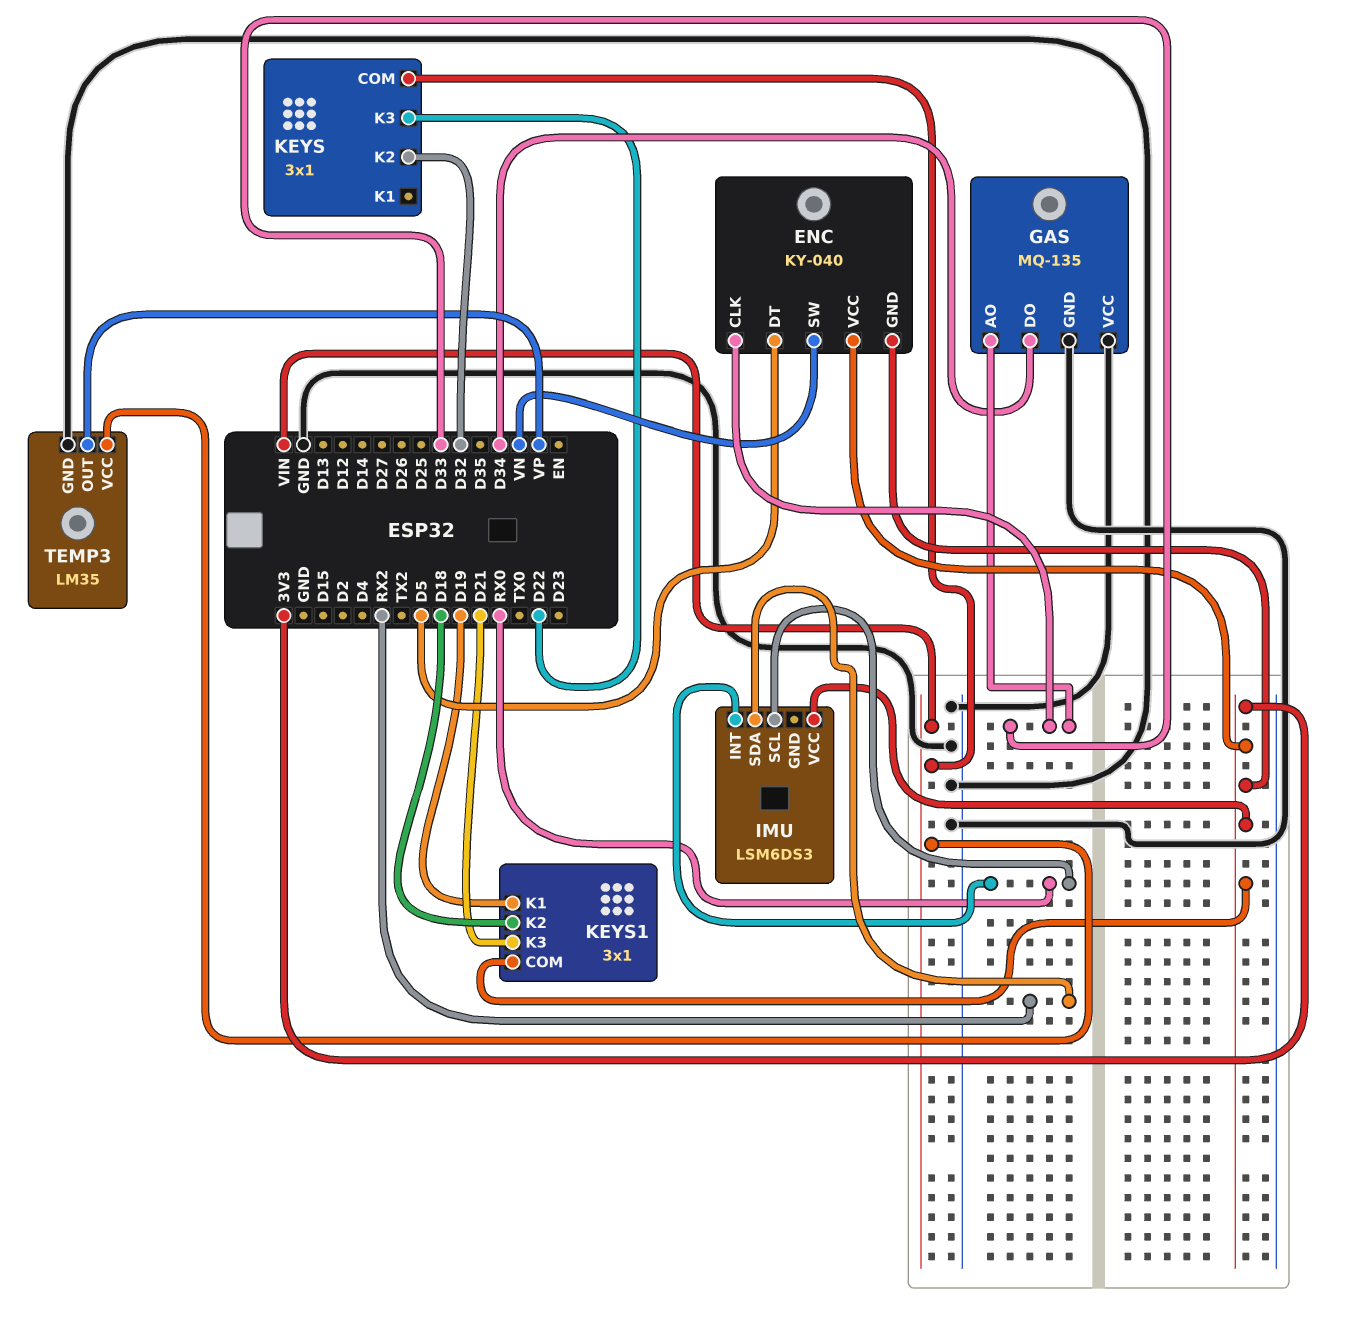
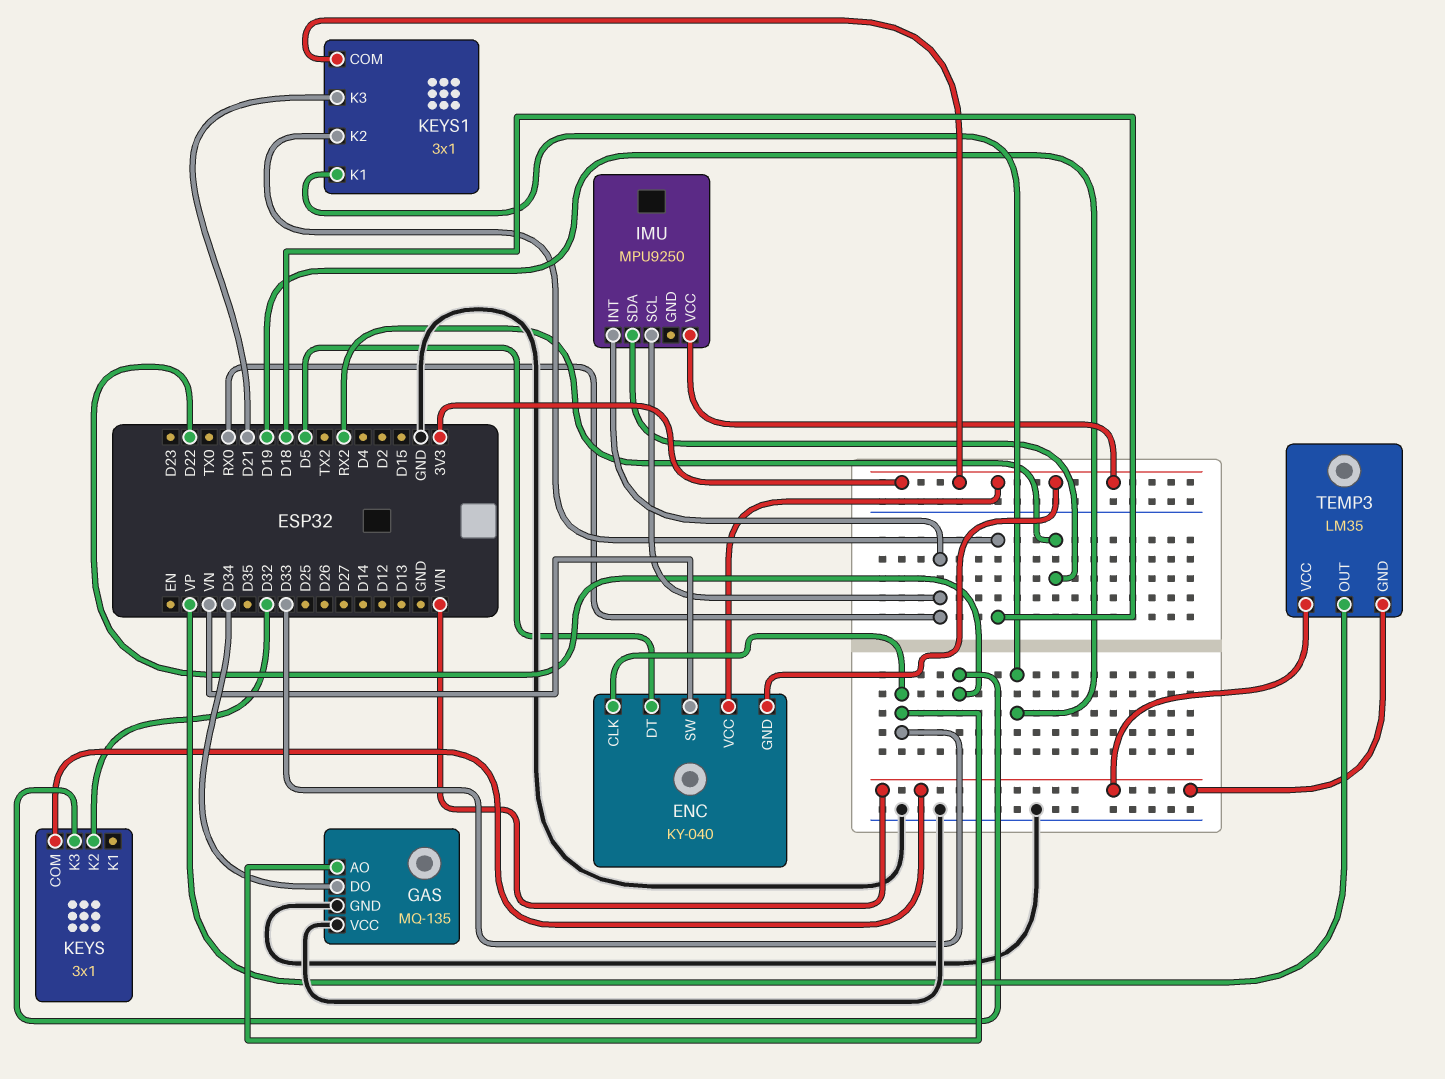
IMU: LSM6DS3 -> MPU9250
TEMP3 pin GND: GND -> VIN

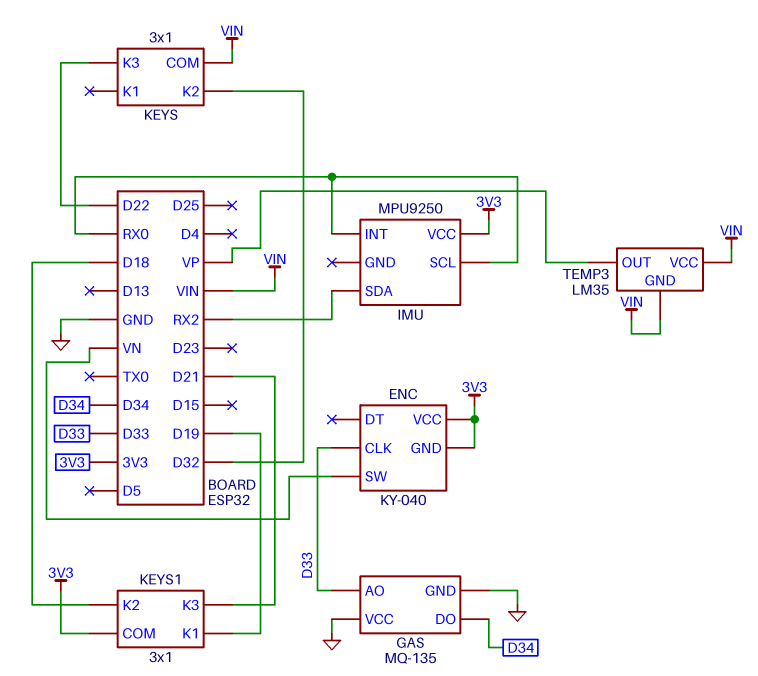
ENC pin DT: D5 -> none

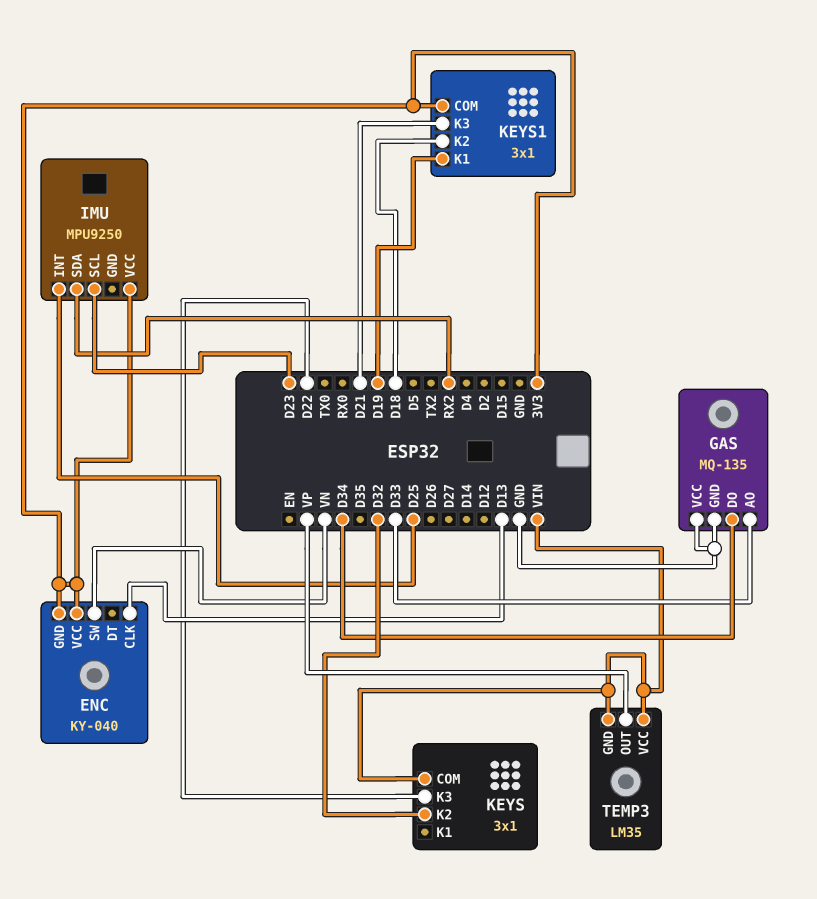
ENC pin CLK: D33 -> D13
IMU pin INT: RX0 -> D25
IMU pin SCL: RX0 -> D23

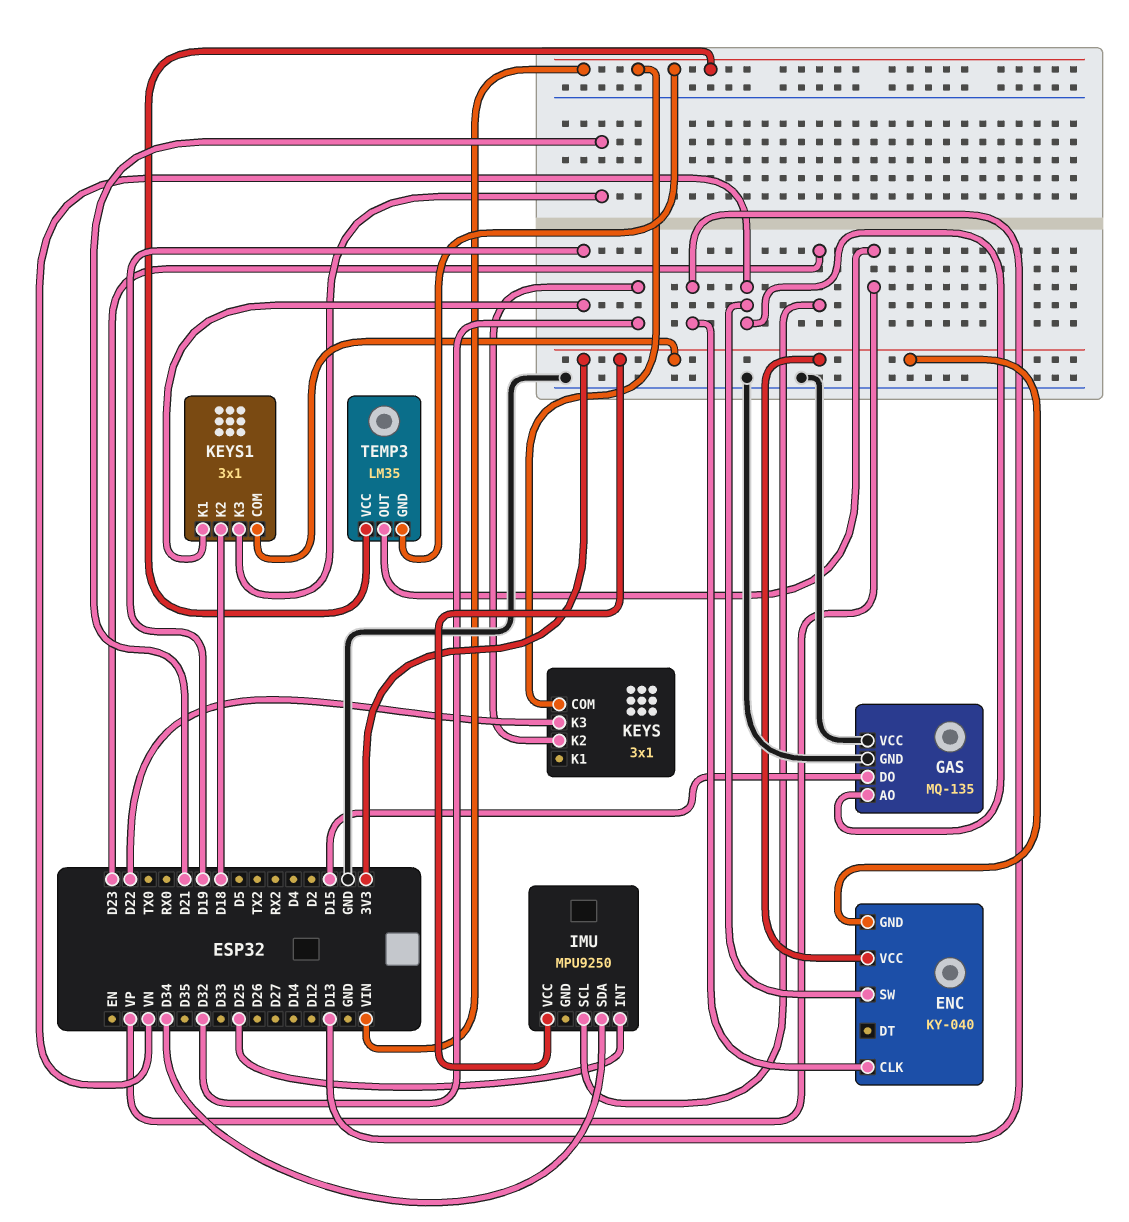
GAS pin AO: D33 -> VN
GAS pin DO: D34 -> D15
IMU pin SDA: RX2 -> D34

